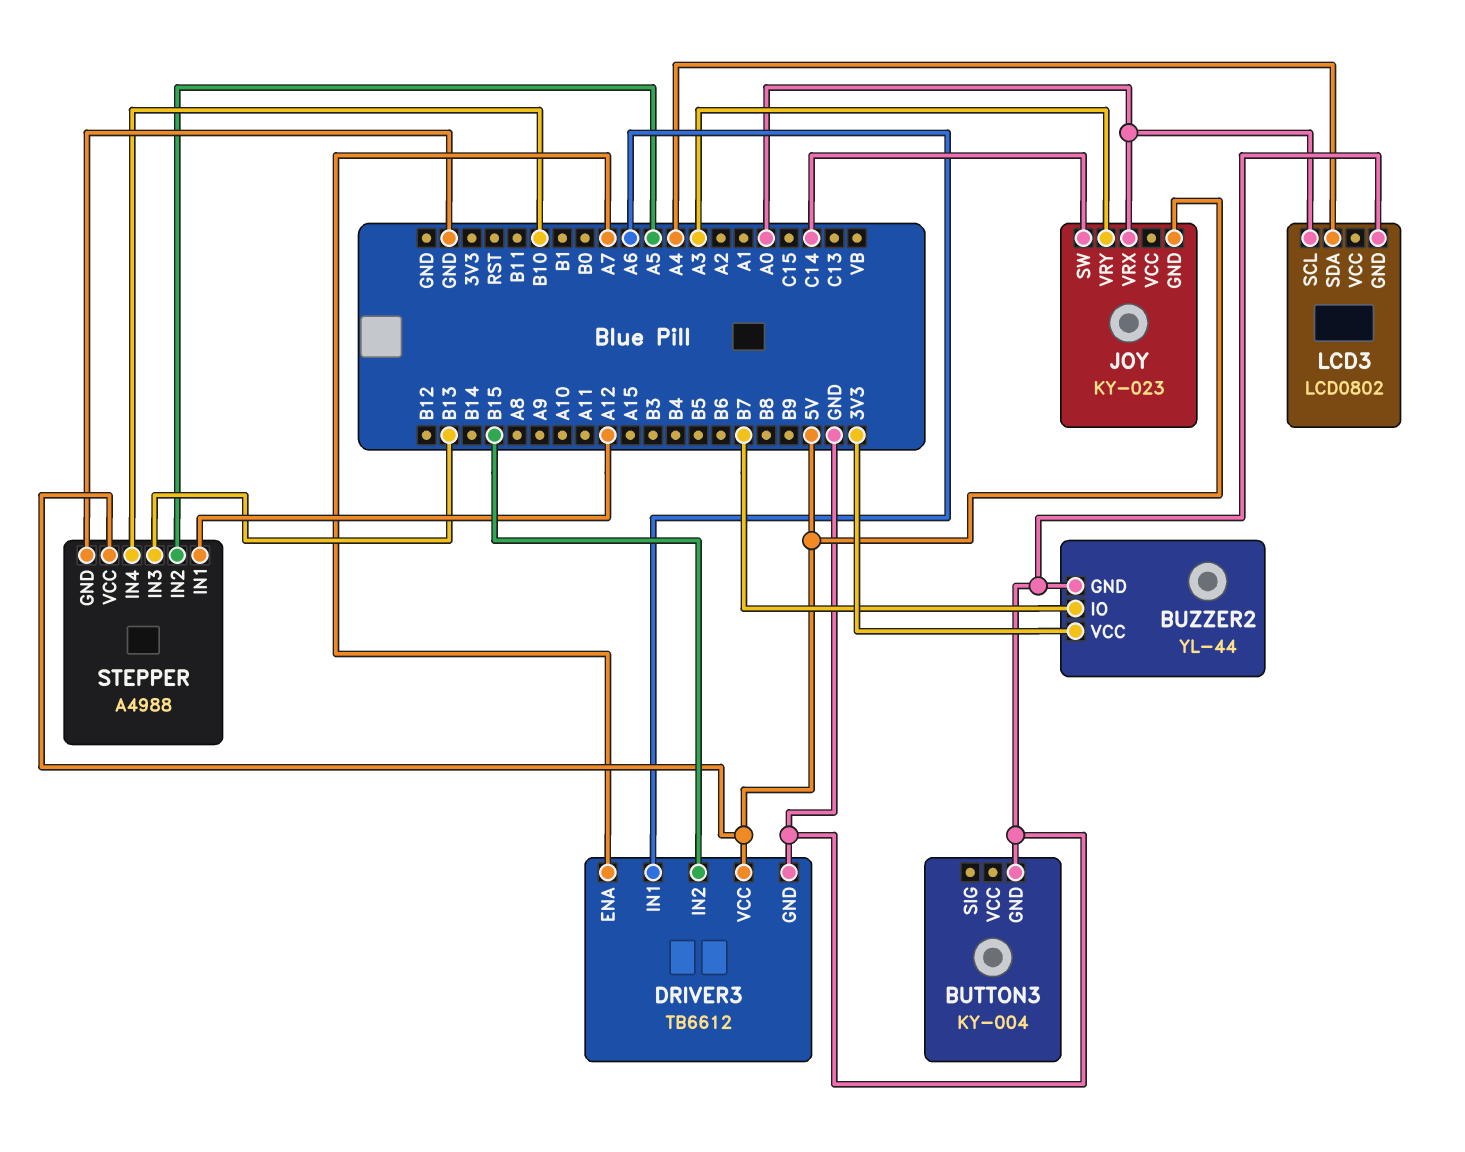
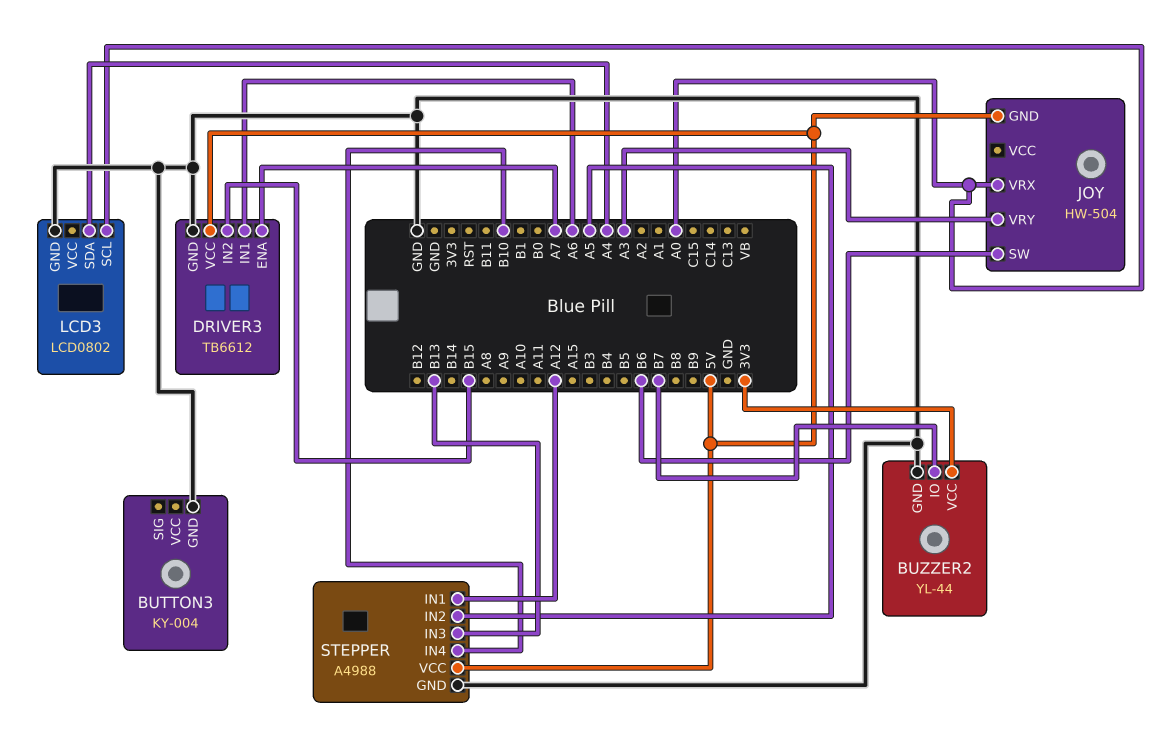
JOY: KY-023 -> HW-504
JOY pin SW: C14 -> B6

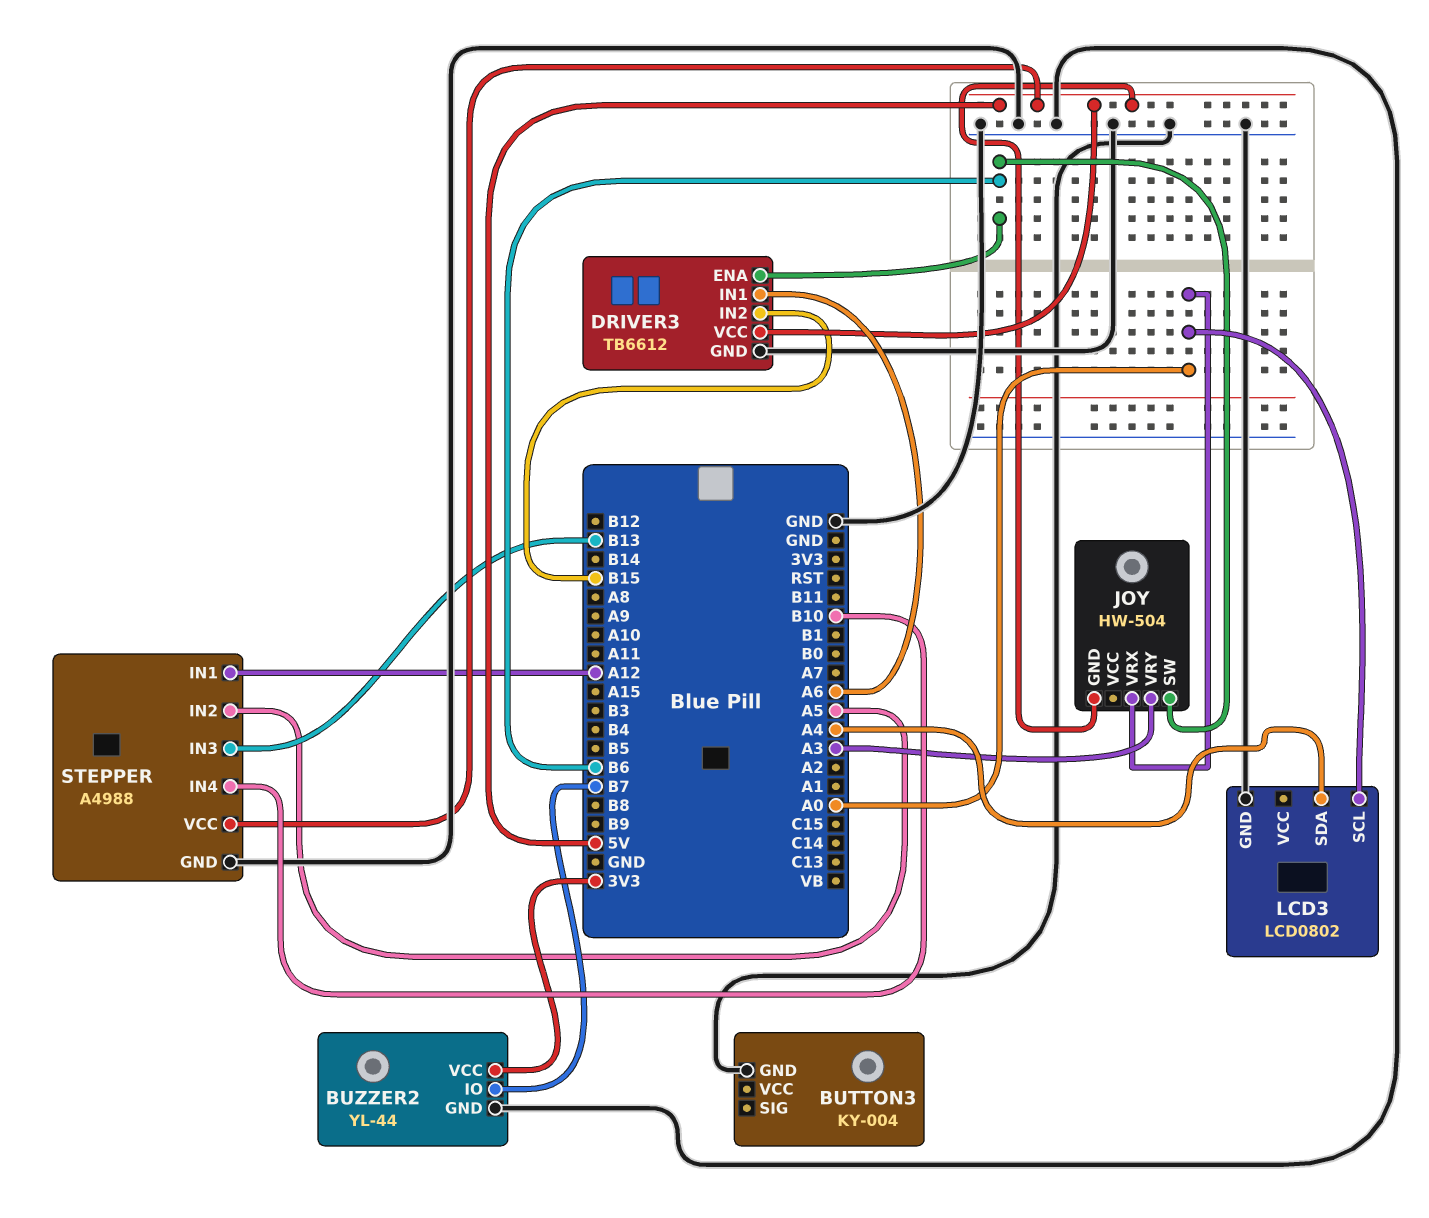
DRIVER3 pin ENA: A7 -> B6

